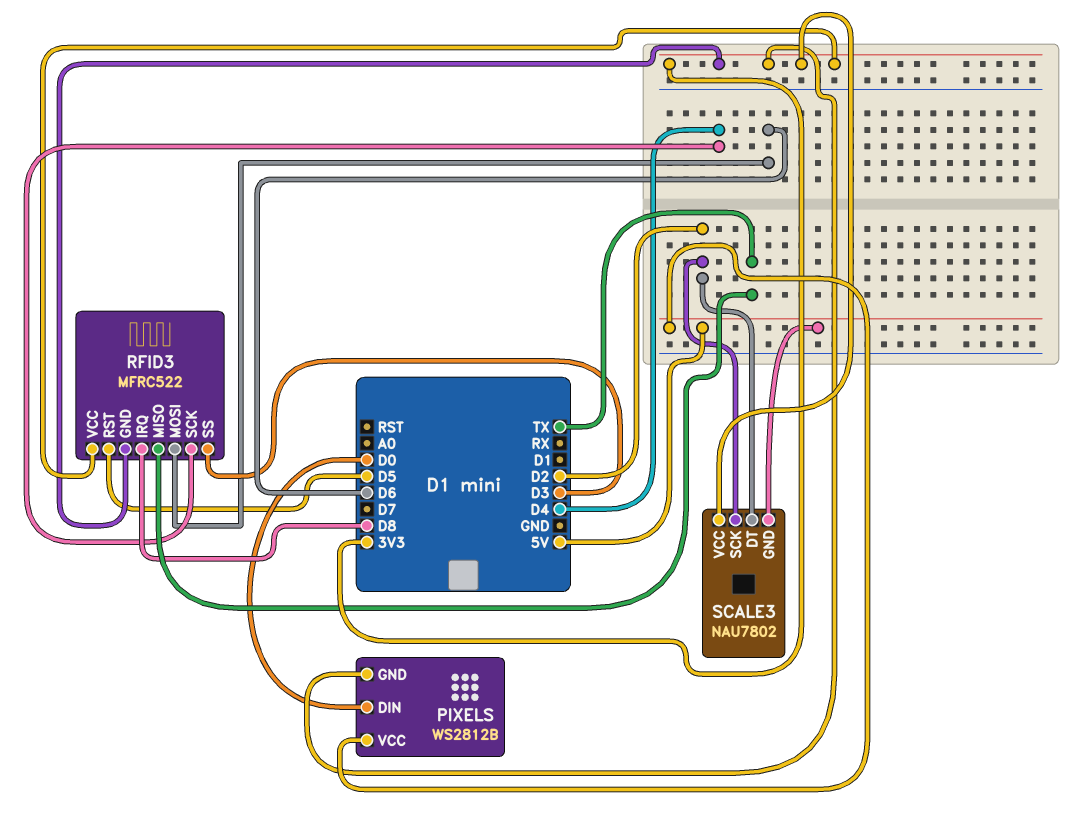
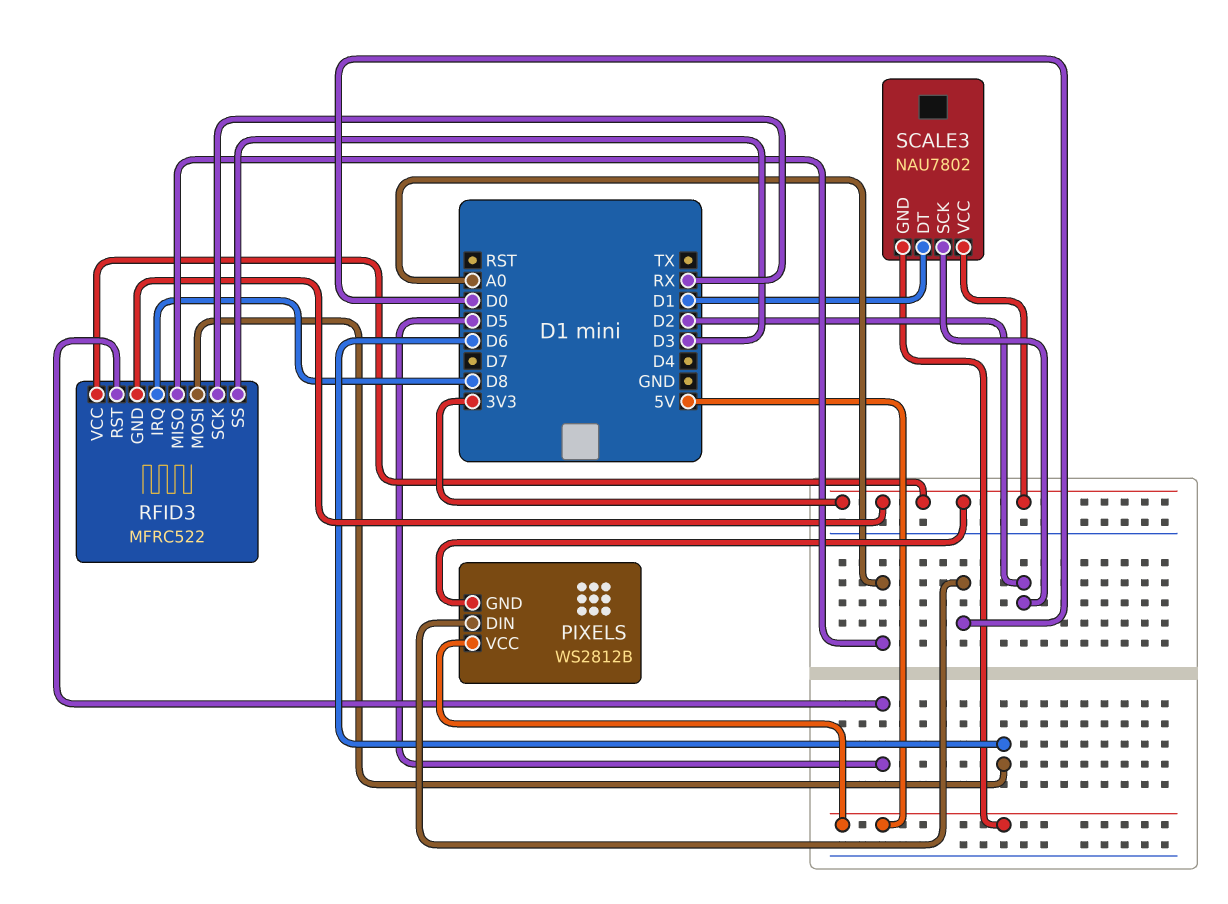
RFID3 pin MISO: TX -> A0
RFID3 pin SCK: D4 -> RX
SCALE3 pin DT: D2 -> D1

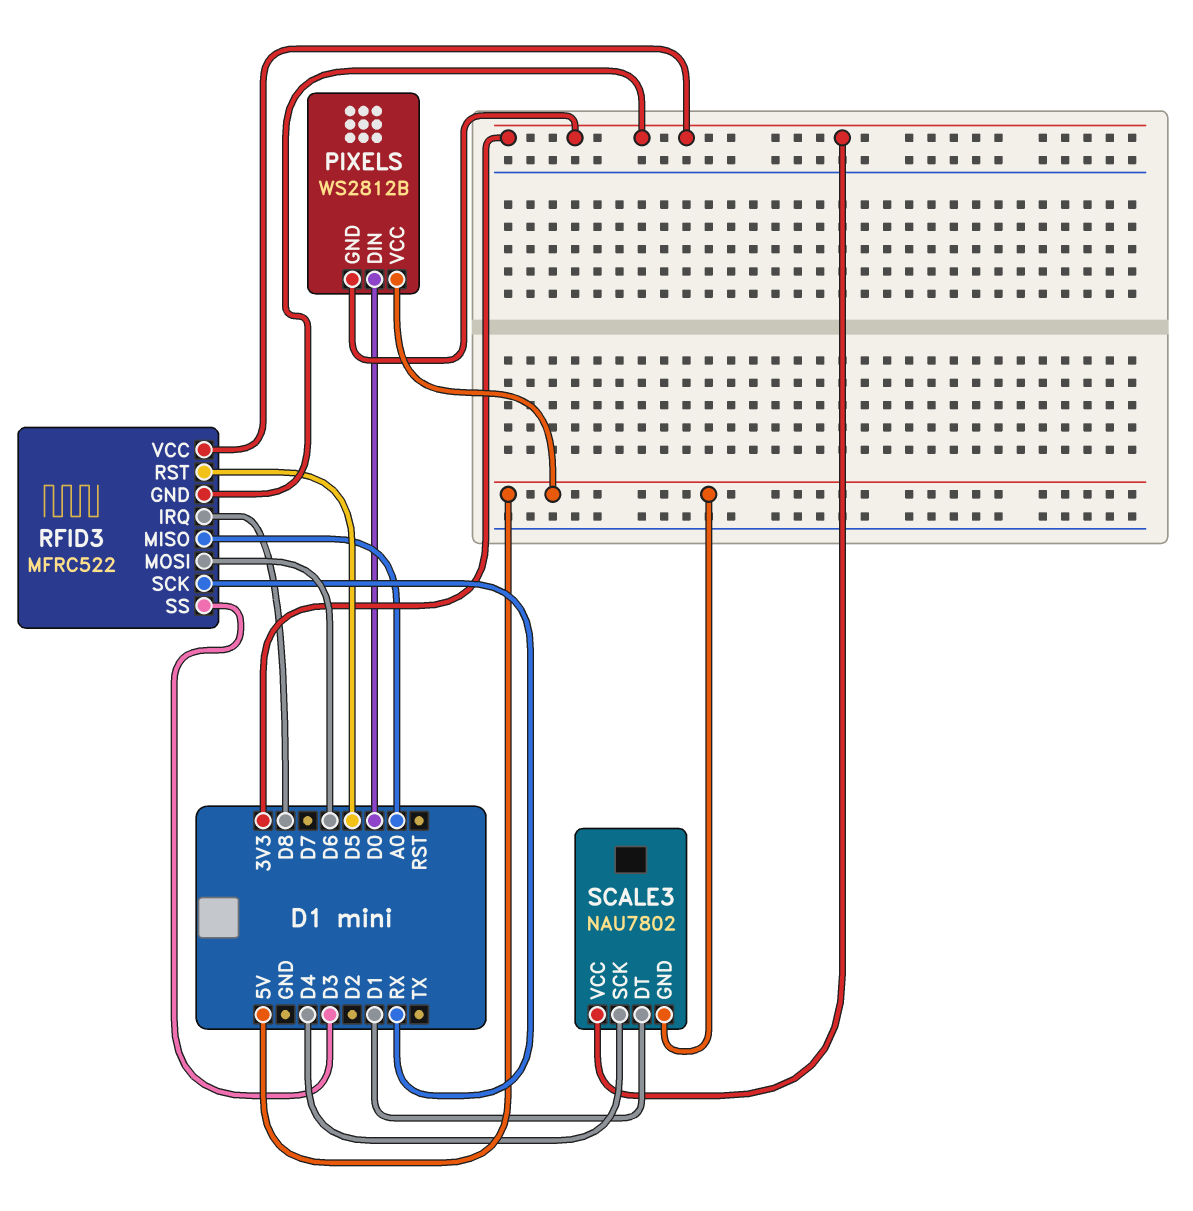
SCALE3 pin SCK: D2 -> D4

